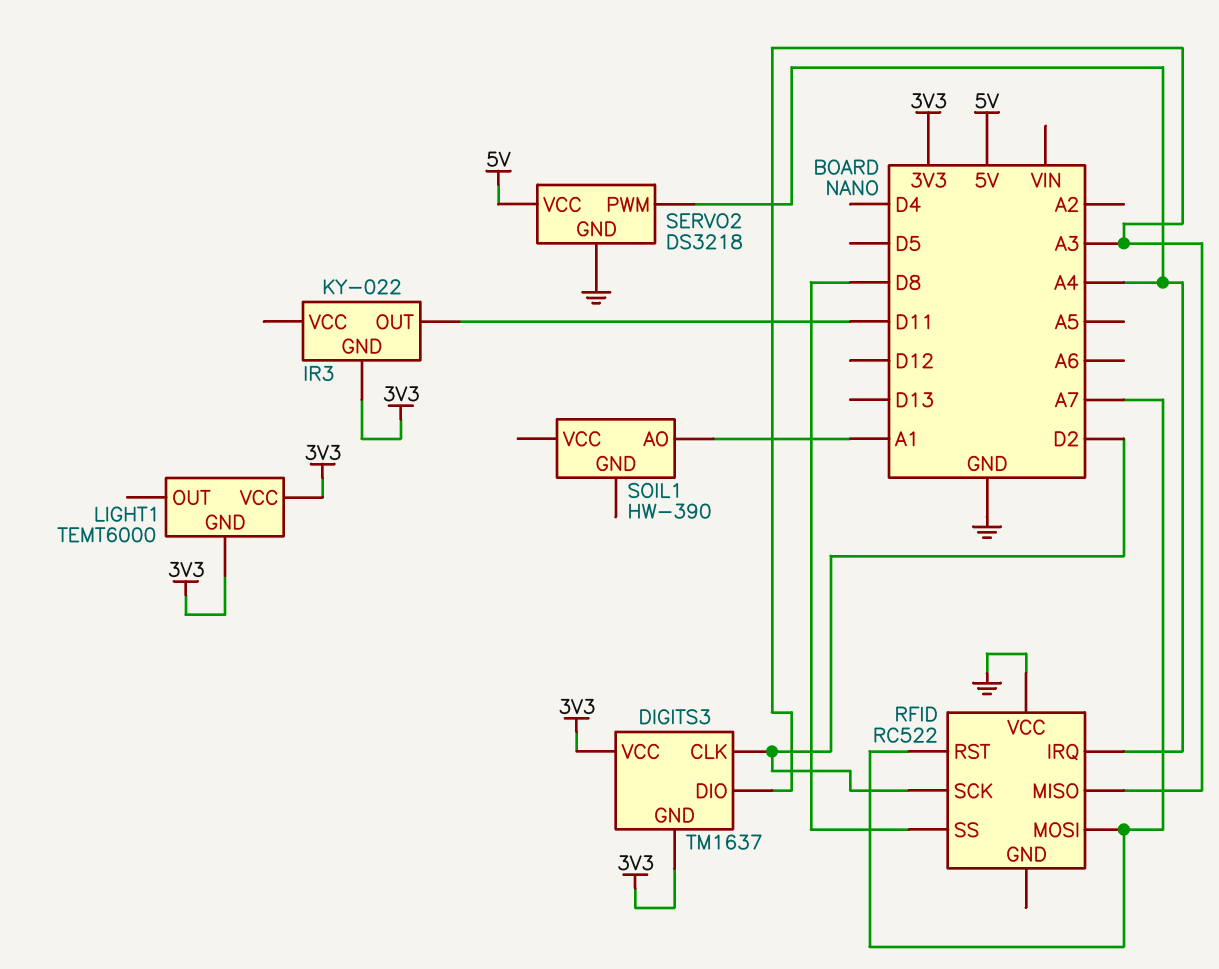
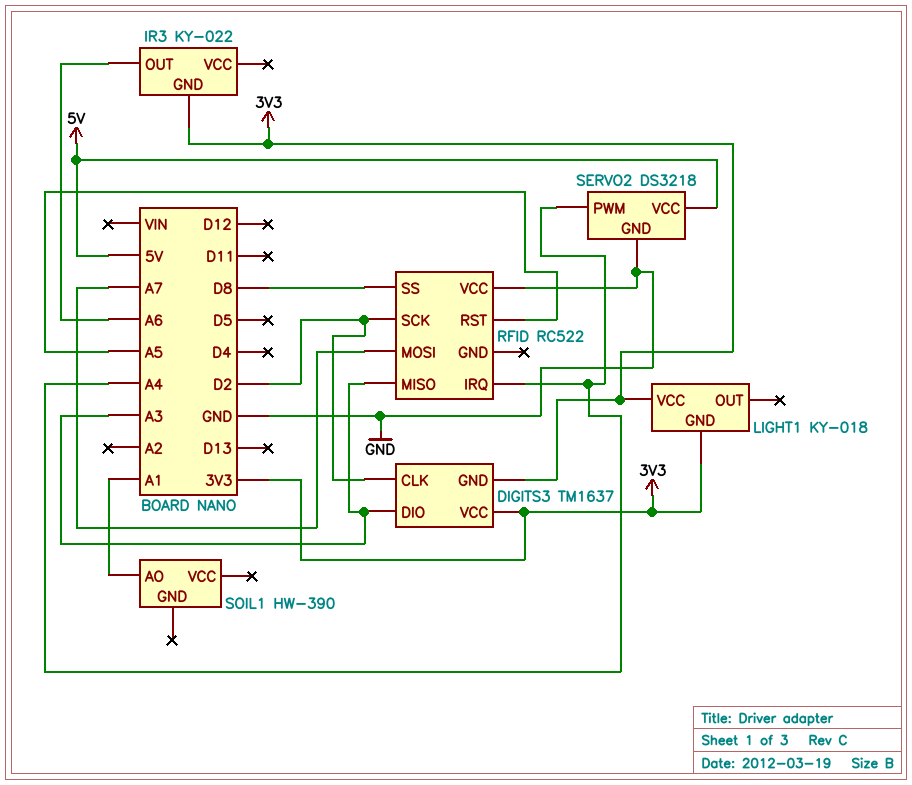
IR3 pin OUT: D11 -> A6
LIGHT1: TEMT6000 -> KY-018
RFID pin RST: A7 -> A5

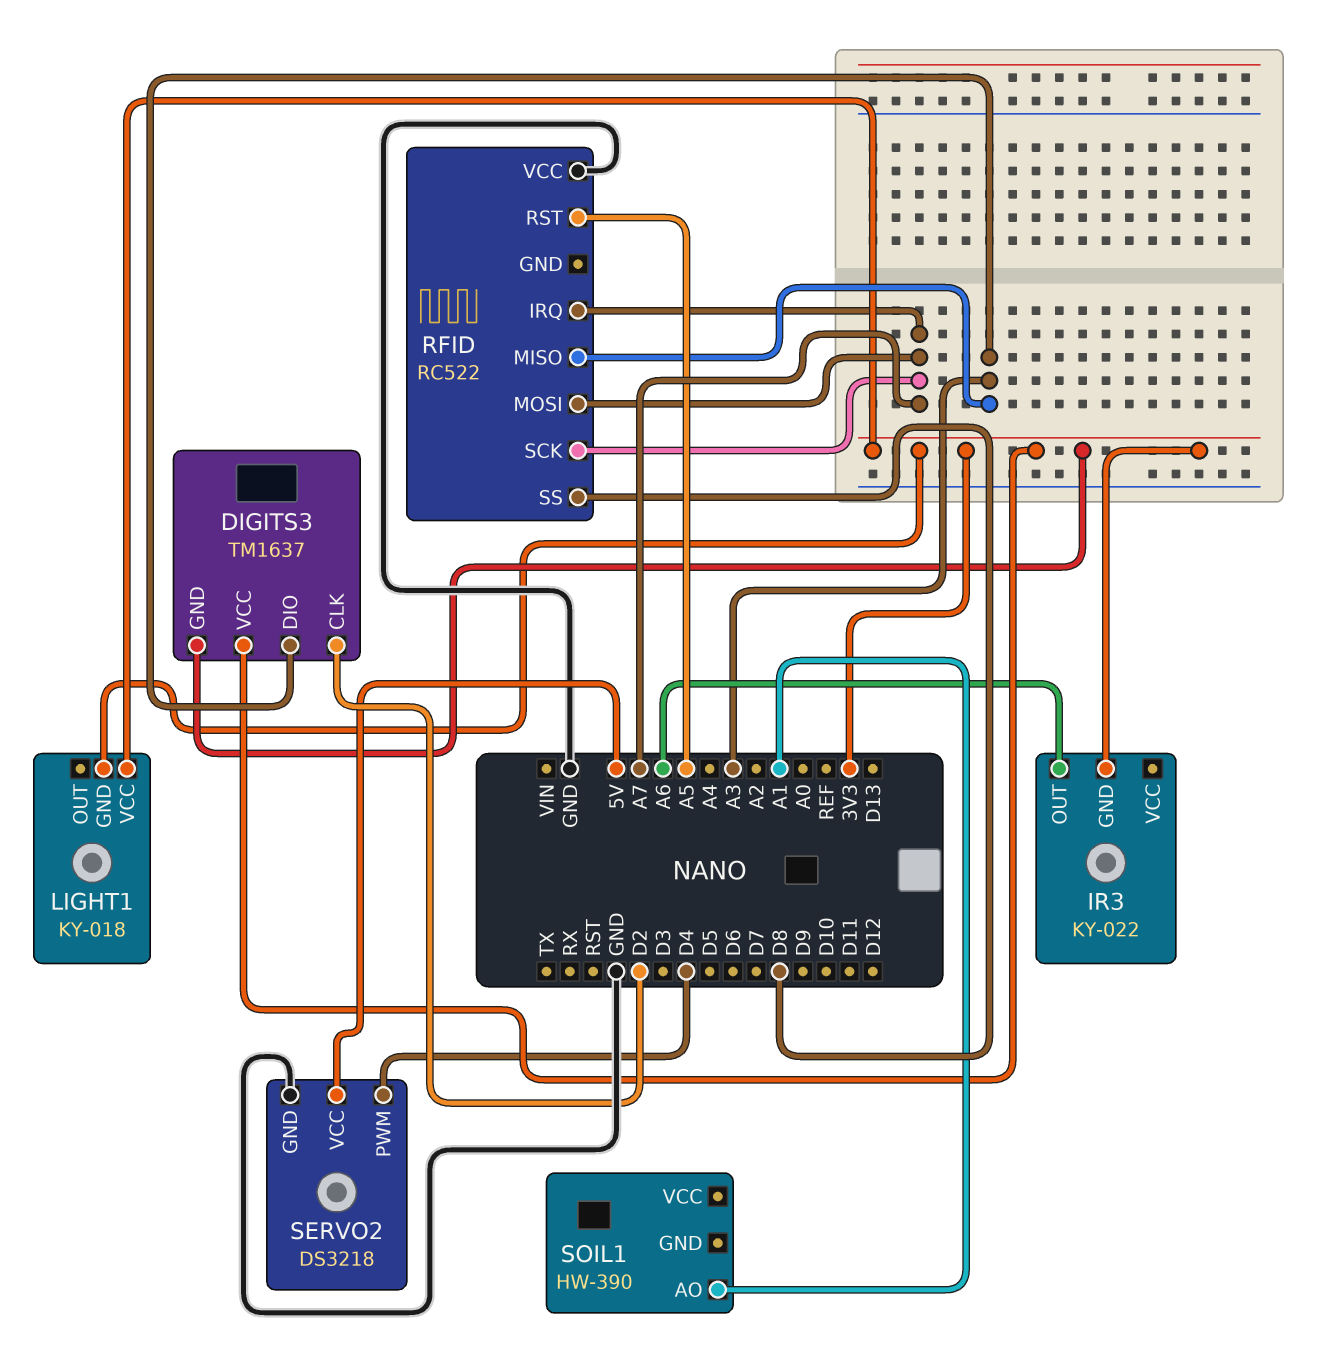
RFID pin IRQ: A4 -> A7
RFID pin SCK: D2 -> A7
SERVO2 pin PWM: A4 -> D4

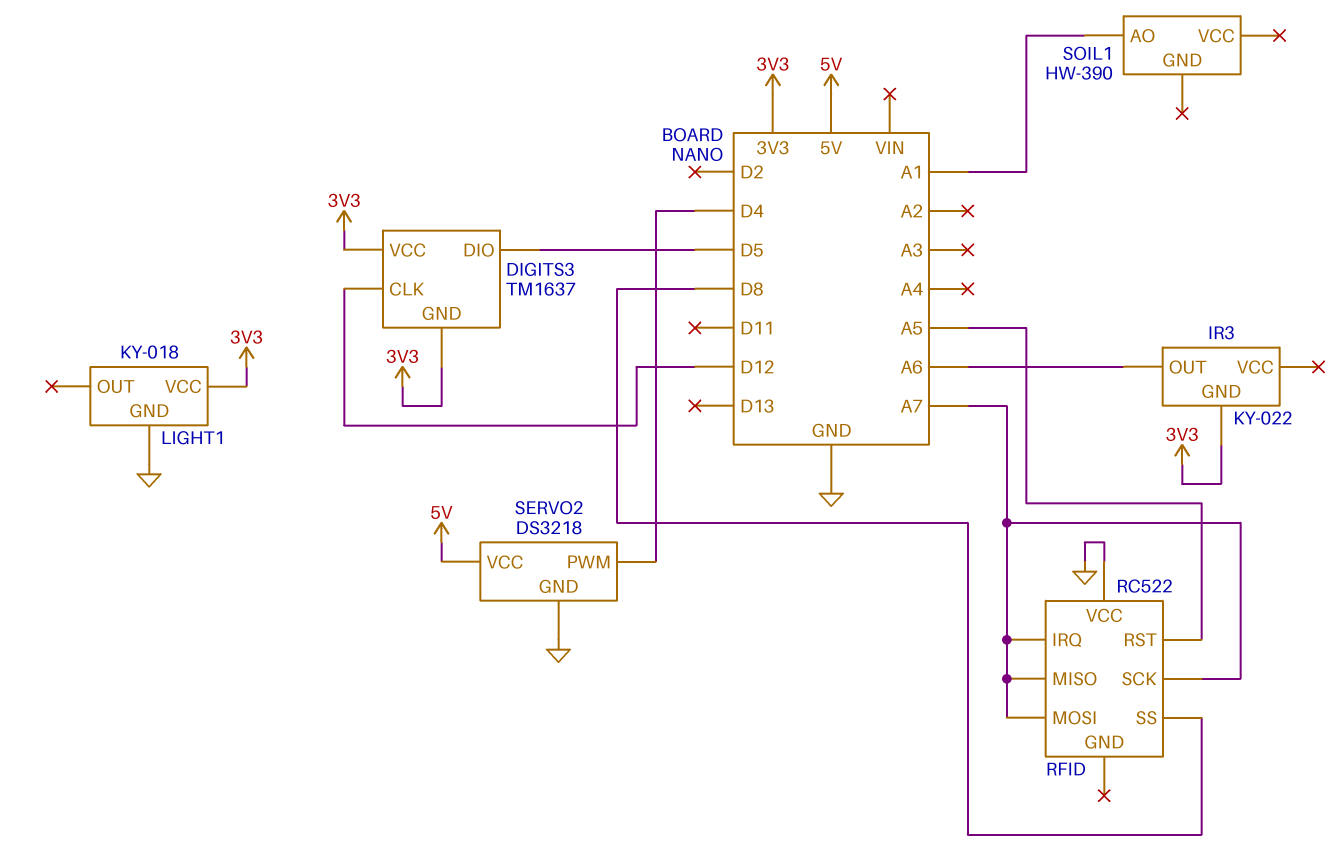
DIGITS3 pin CLK: D2 -> D12
DIGITS3 pin DIO: A3 -> D5
LIGHT1 pin GND: 3V3 -> GND
RFID pin MISO: A3 -> A7

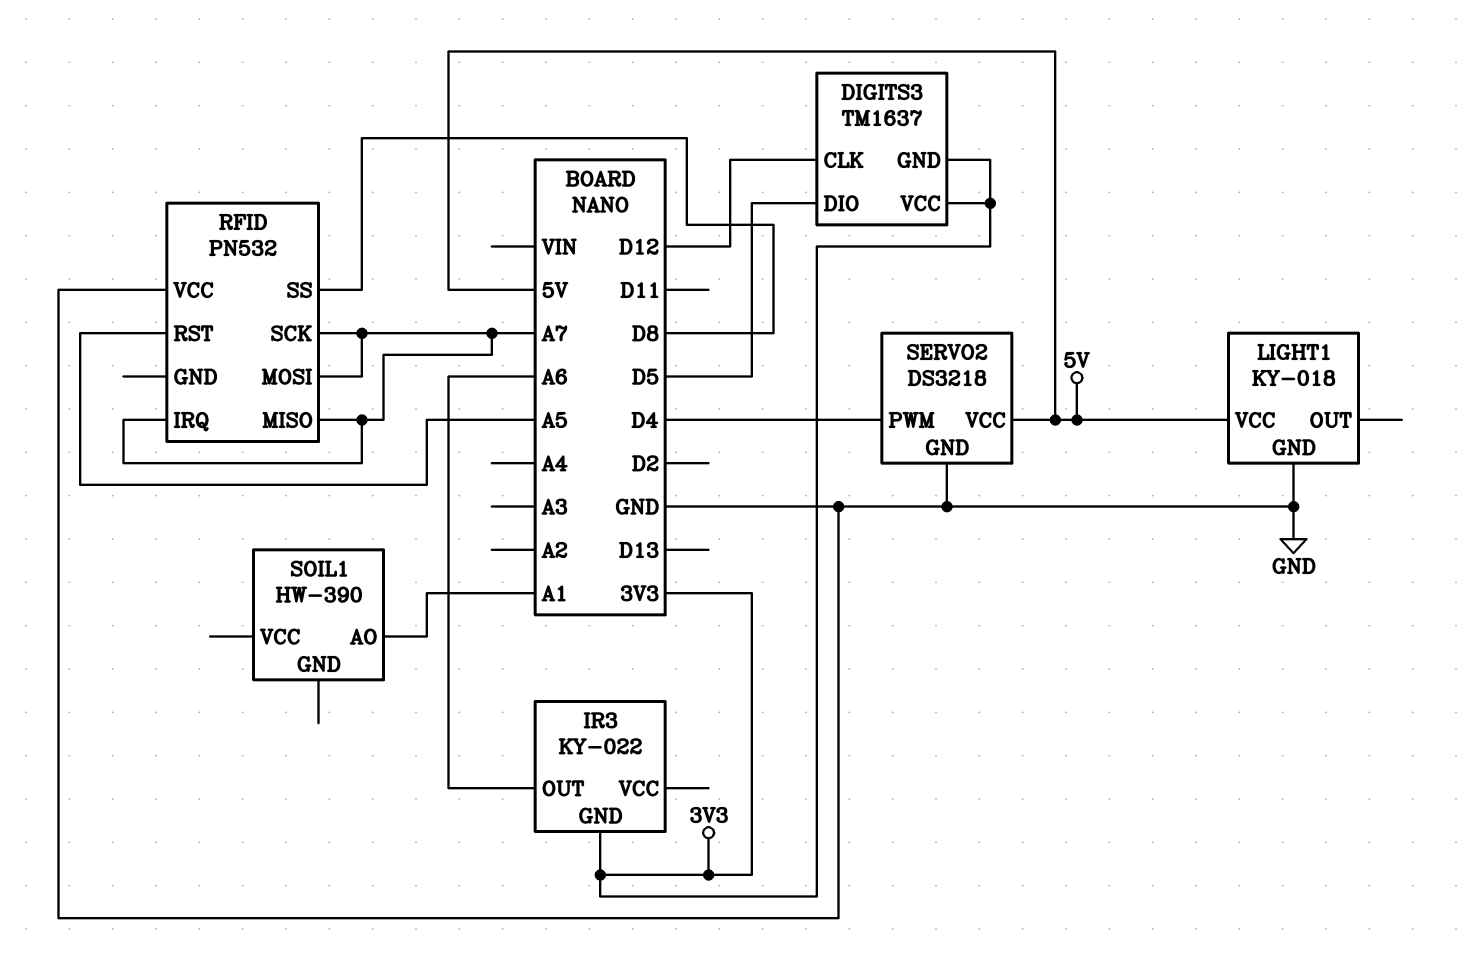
LIGHT1 pin VCC: 3V3 -> 5V
RFID: RC522 -> PN532

